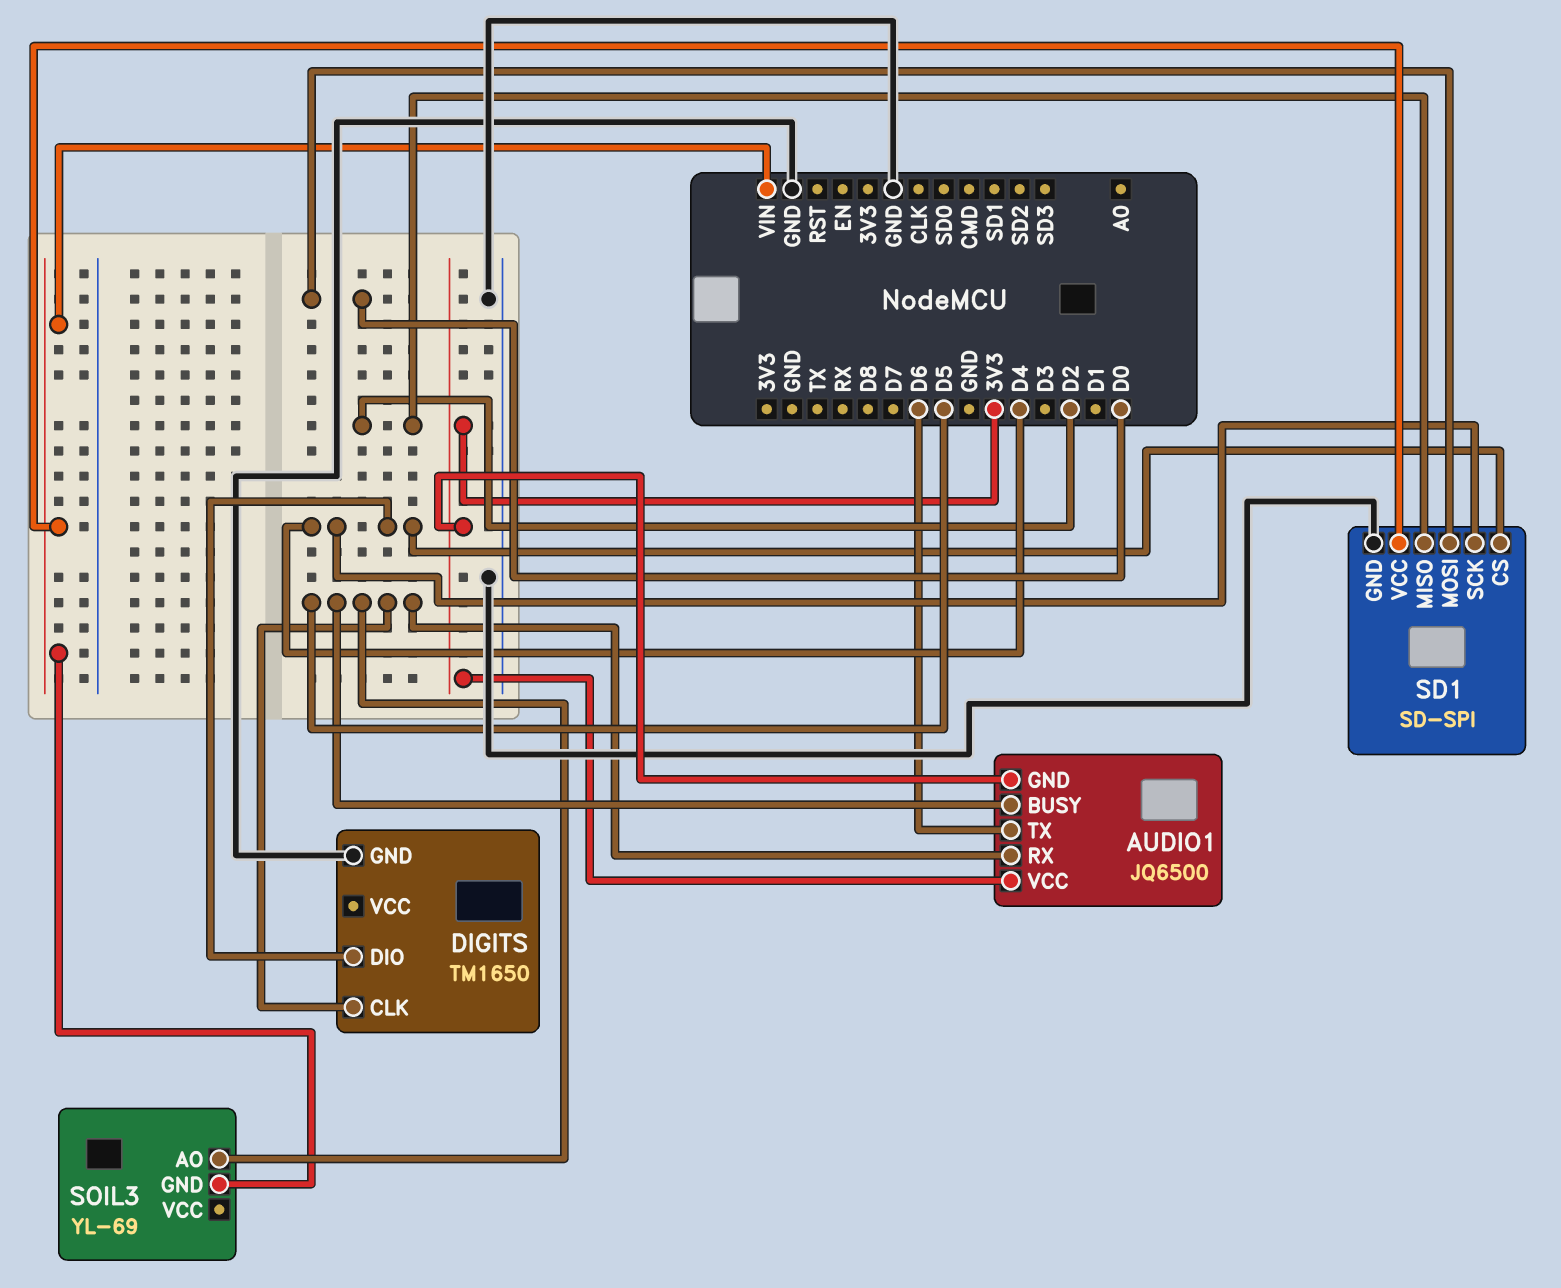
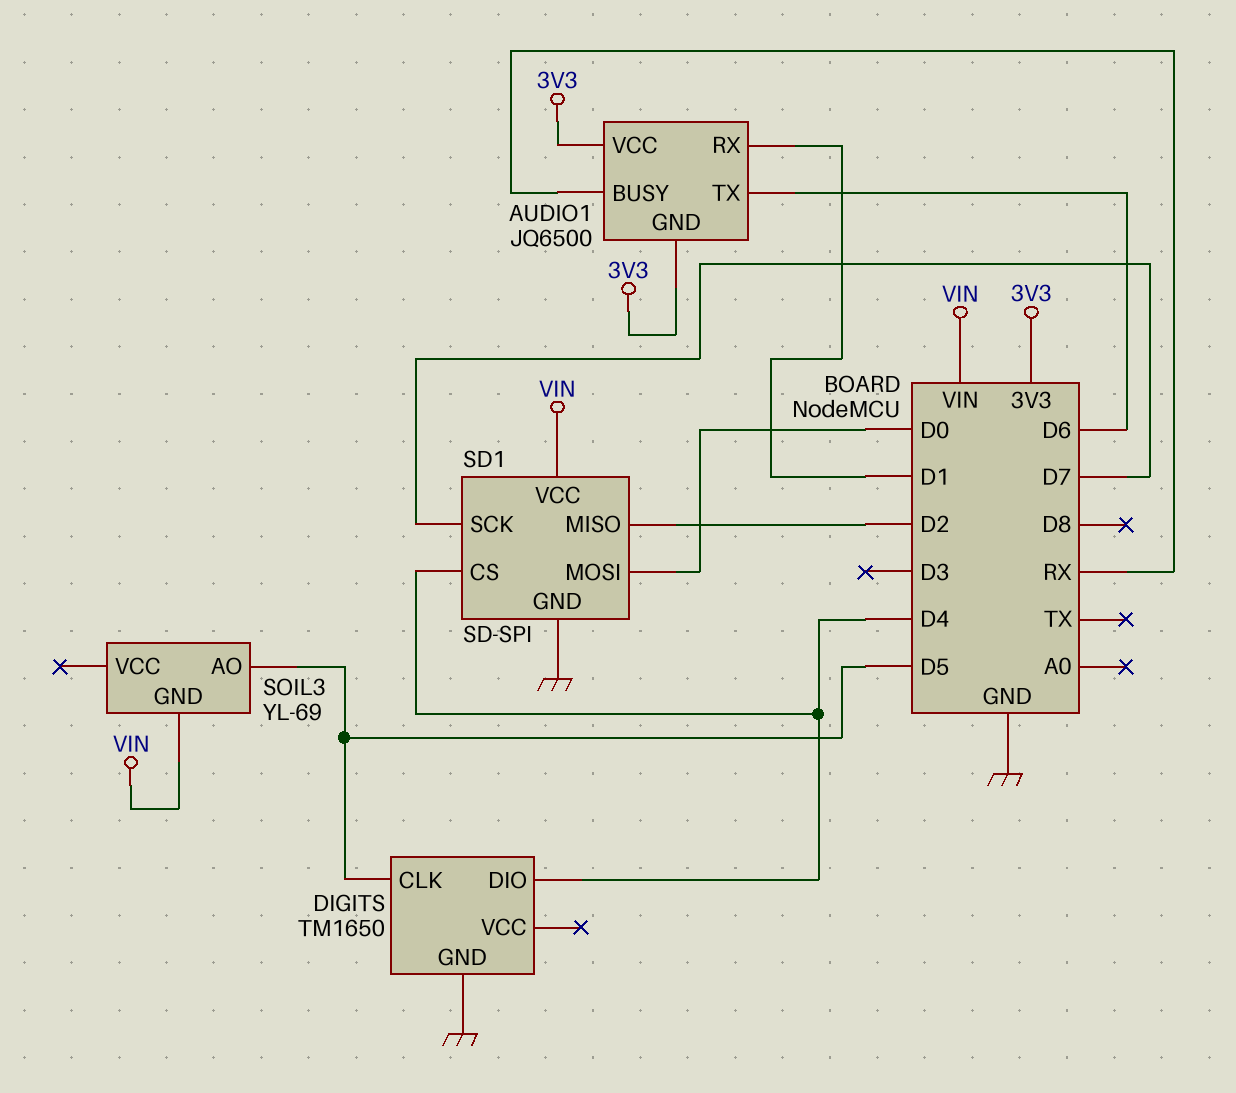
AUDIO1 pin BUSY: D5 -> RX
AUDIO1 pin RX: D5 -> D1
SD1 pin SCK: D4 -> D7

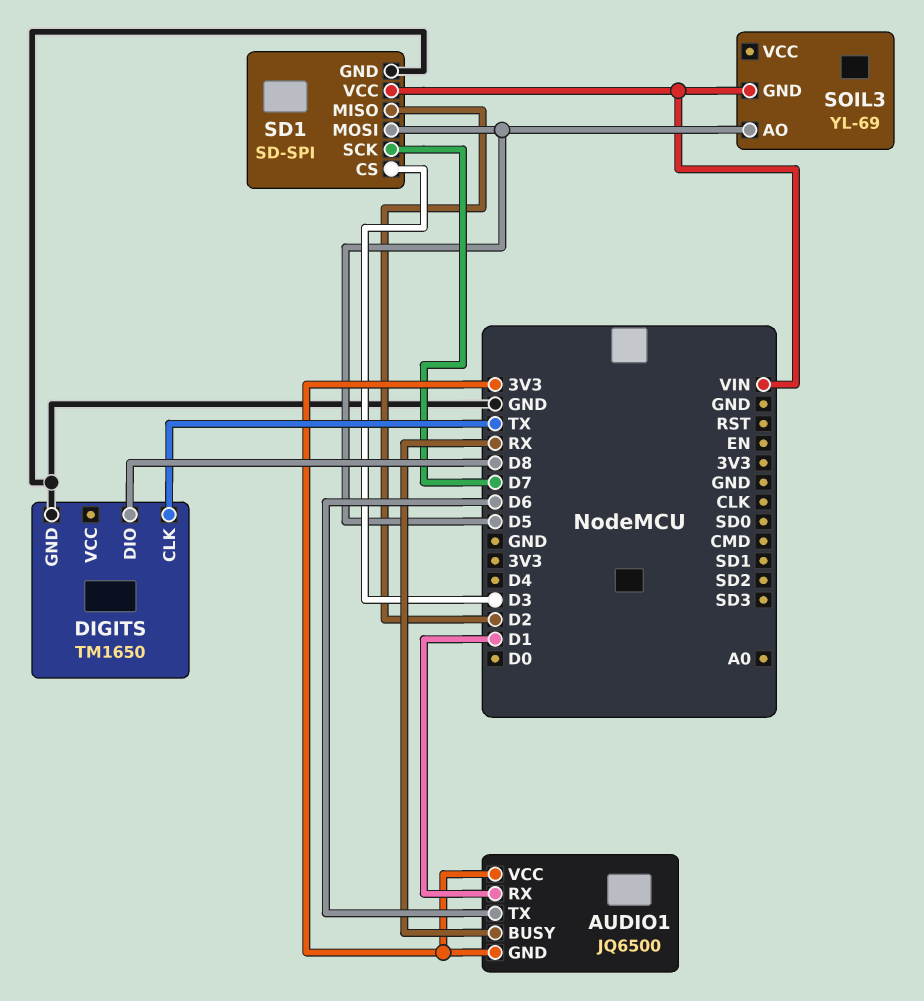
DIGITS pin CLK: D5 -> TX
DIGITS pin DIO: D4 -> D8
SD1 pin CS: D4 -> D3
SD1 pin MOSI: D0 -> D5

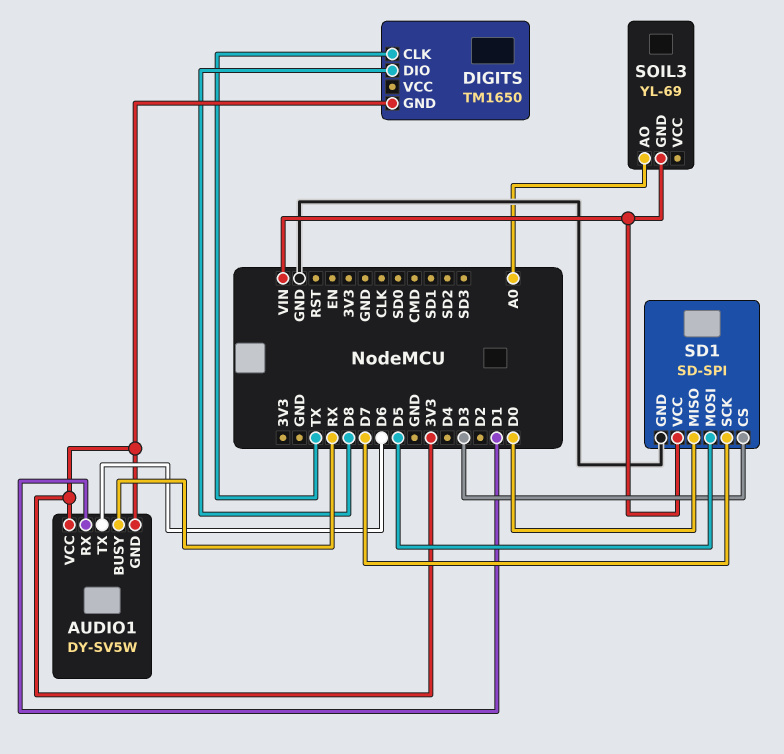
AUDIO1: JQ6500 -> DY-SV5W
DIGITS pin GND: GND -> 3V3
SD1 pin MISO: D2 -> D0
SOIL3 pin AO: D5 -> A0

